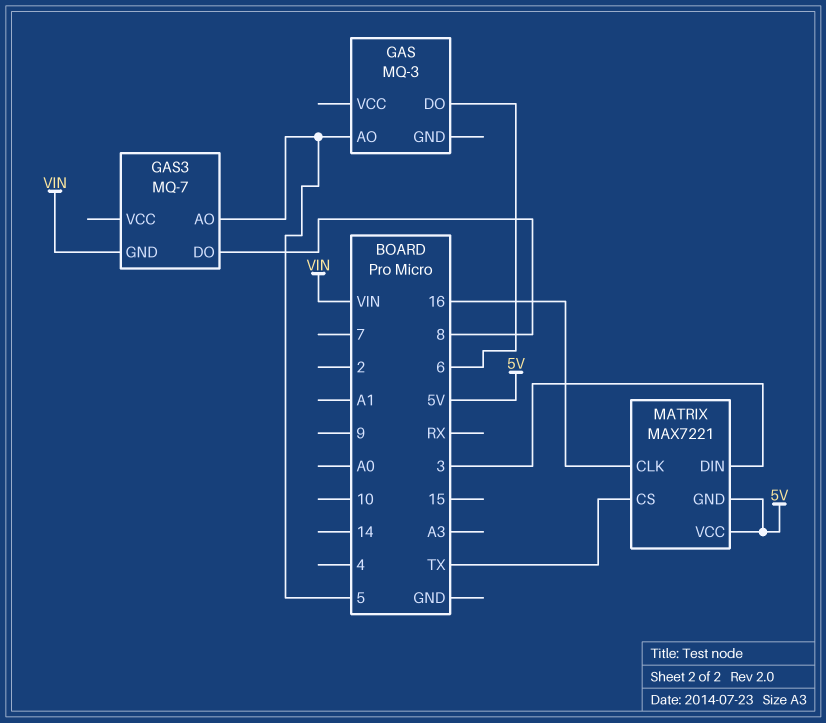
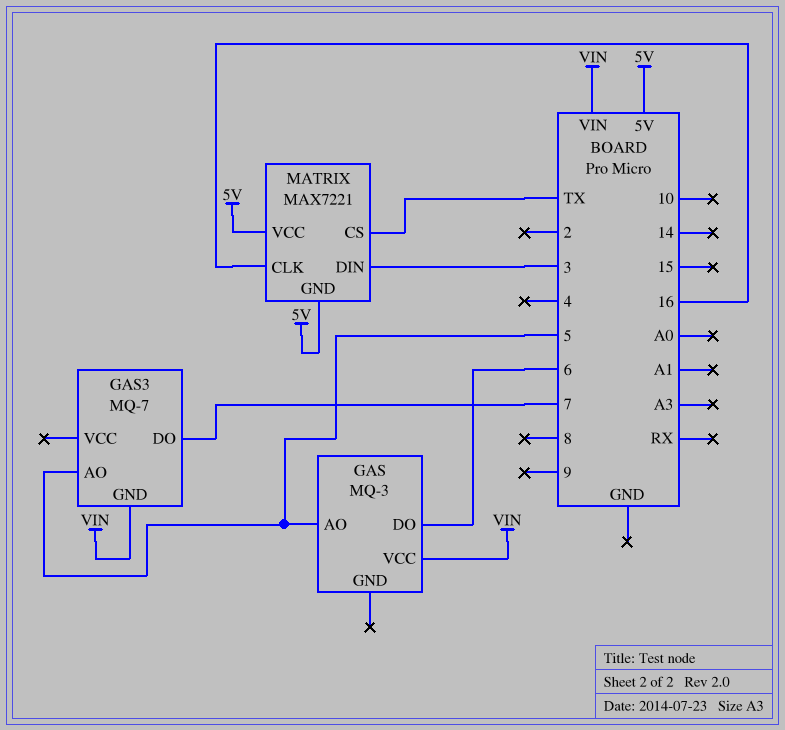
GAS pin VCC: none -> VIN
GAS3 pin DO: 8 -> 7

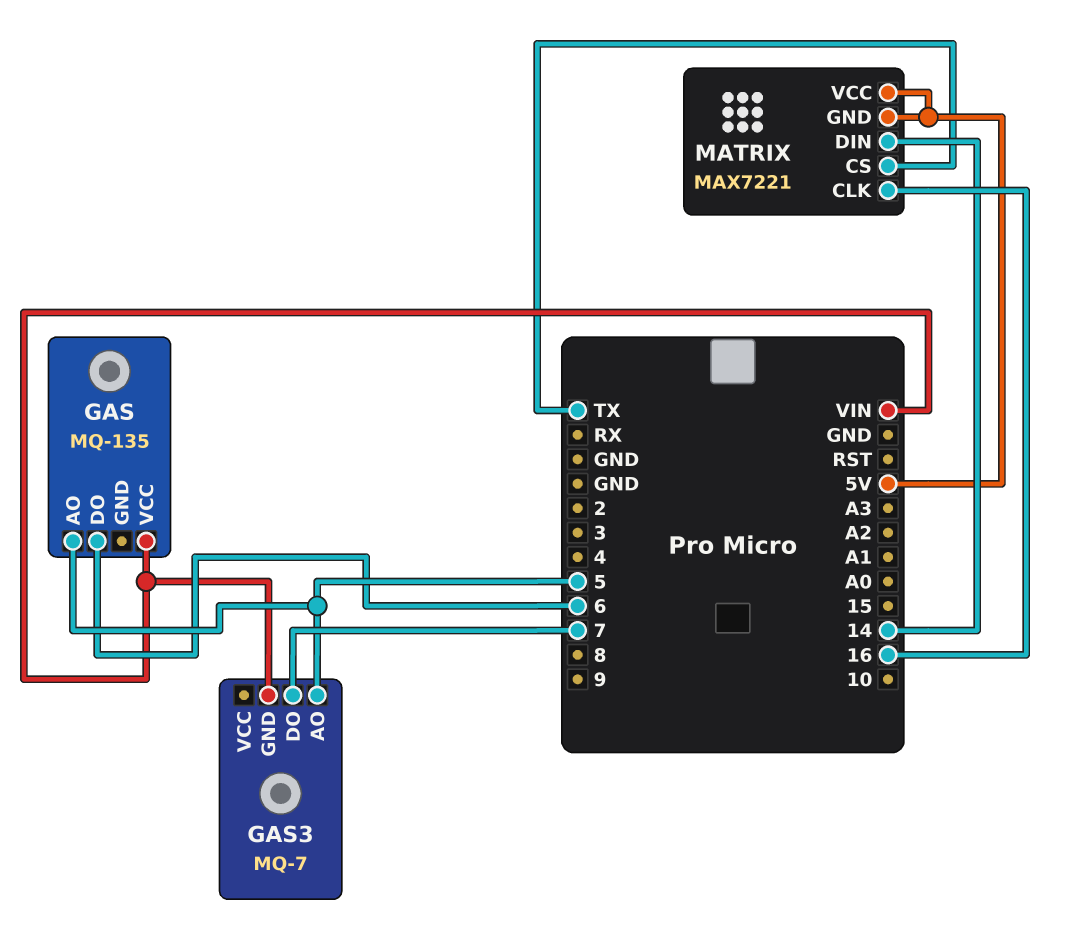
GAS: MQ-3 -> MQ-135
MATRIX pin DIN: 3 -> 14

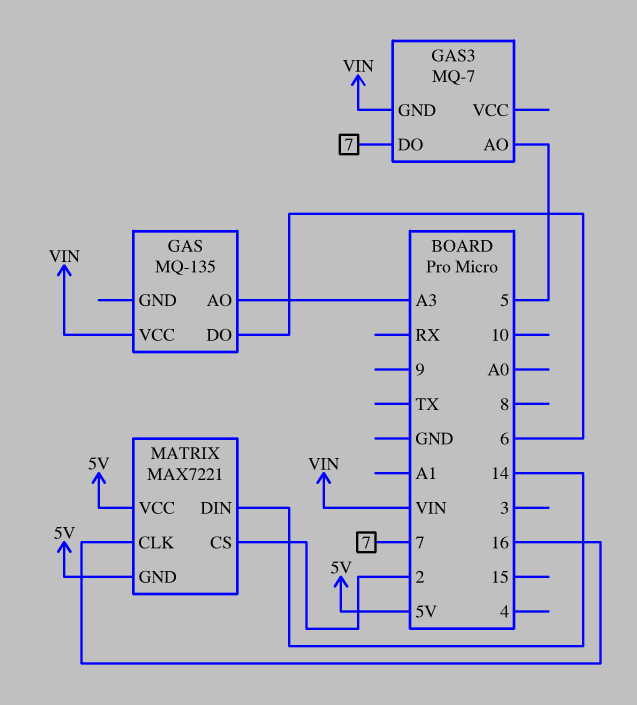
GAS pin AO: 5 -> A3
MATRIX pin CS: TX -> 2

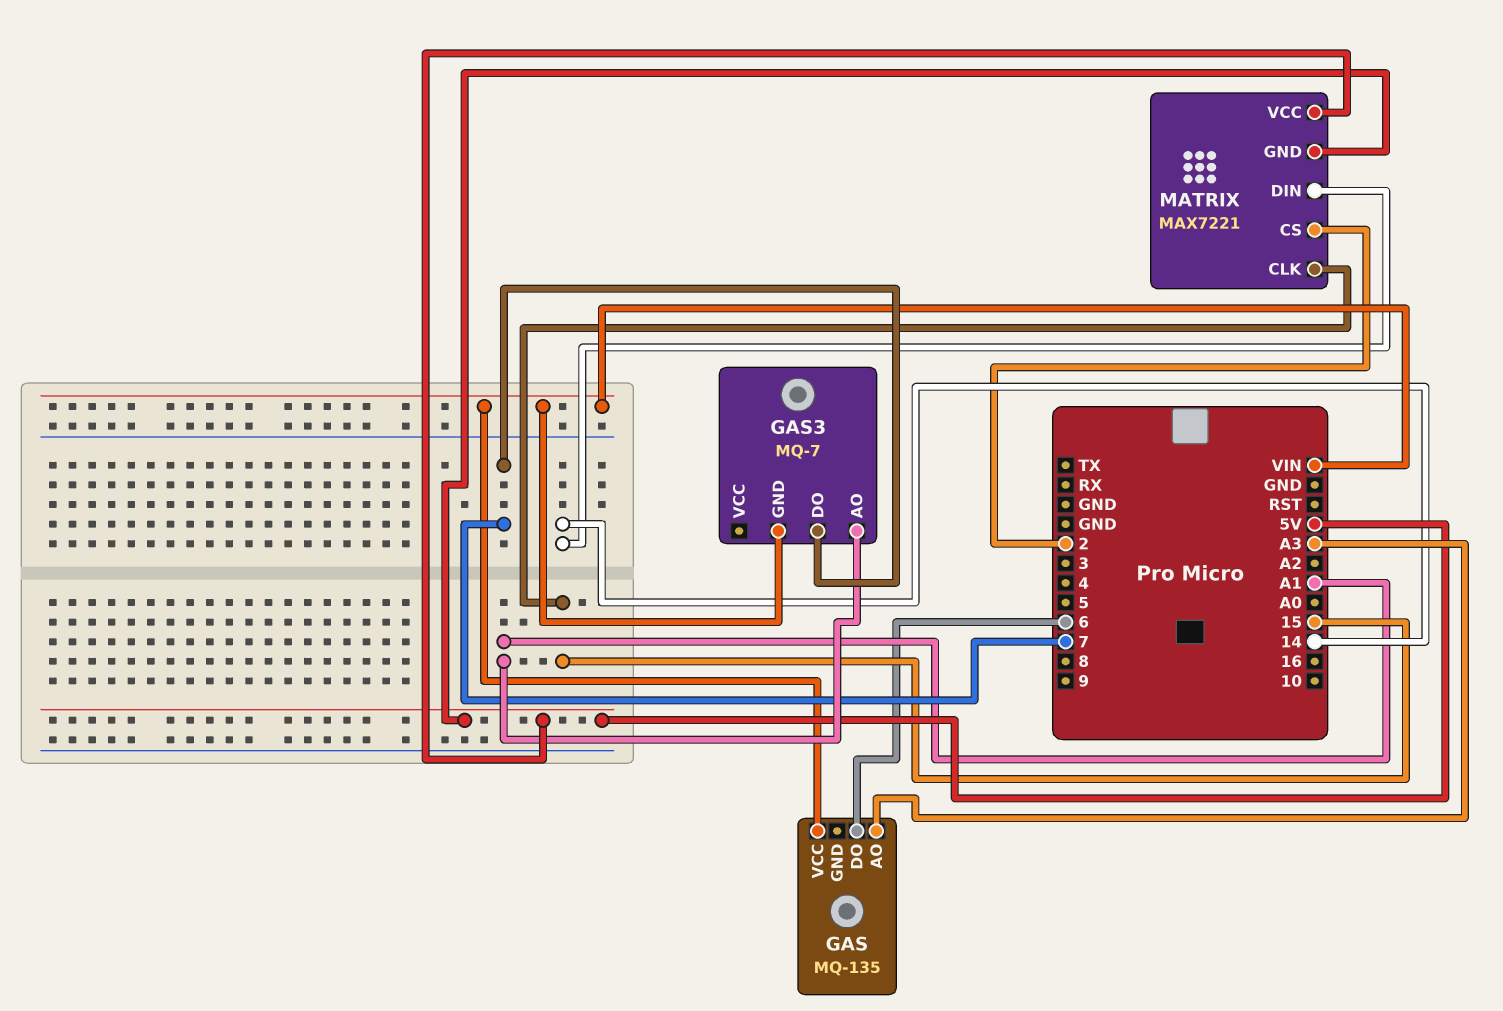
GAS3 pin AO: 5 -> A1
MATRIX pin CLK: 16 -> 15

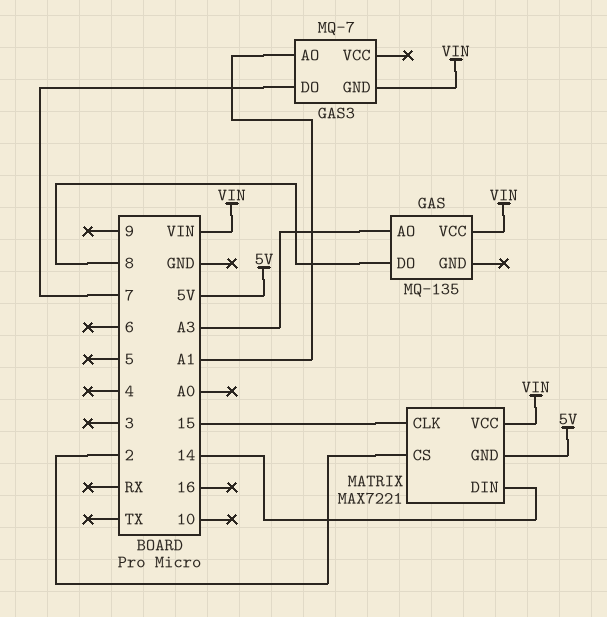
GAS pin DO: 6 -> 8
MATRIX pin VCC: 5V -> VIN

